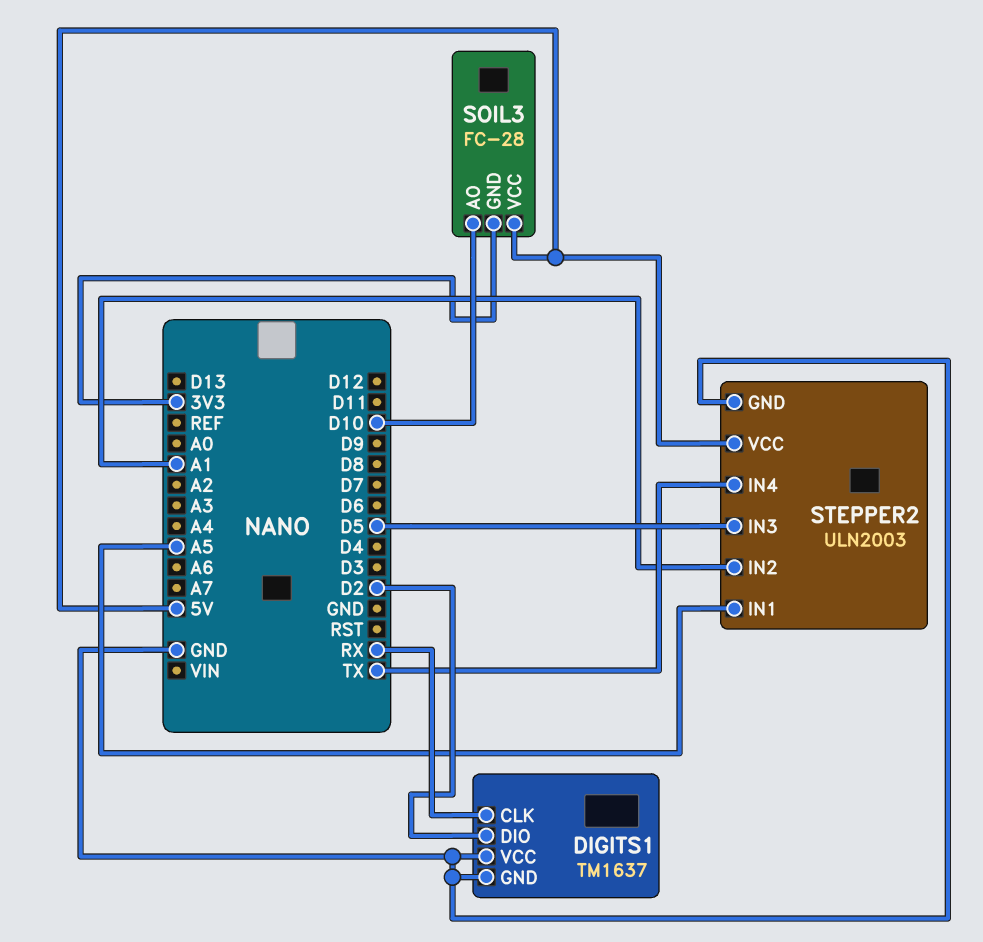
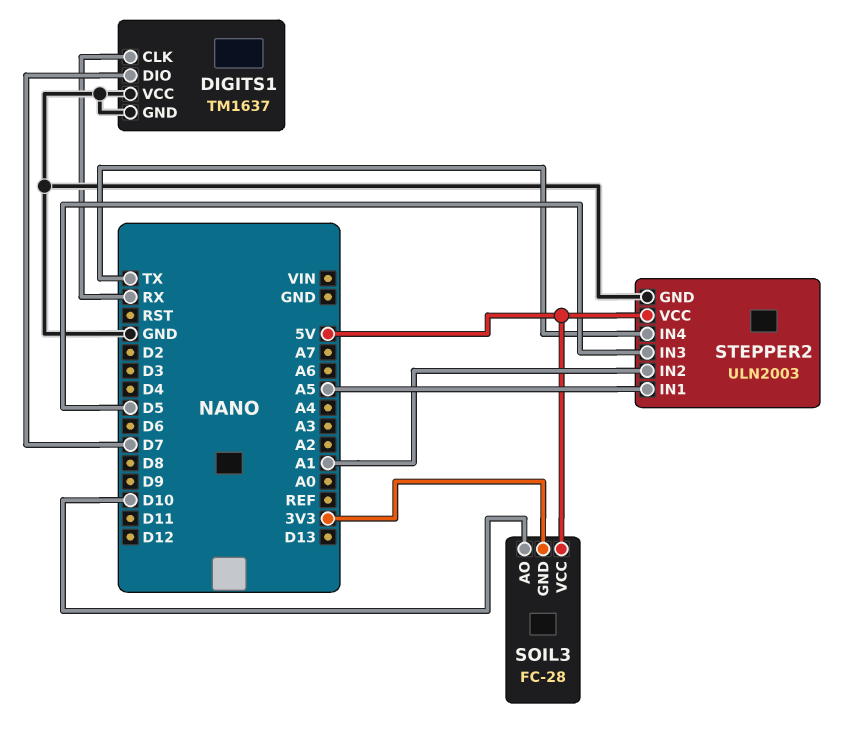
DIGITS1 pin DIO: D2 -> D7

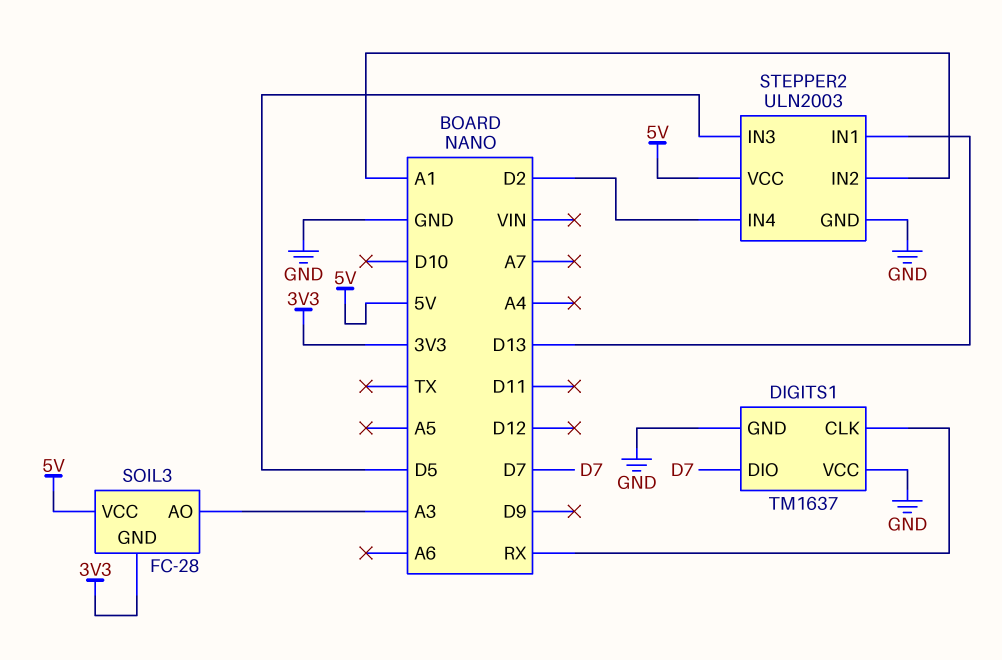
SOIL3 pin AO: D10 -> A3
STEPPER2 pin IN1: A5 -> D13
STEPPER2 pin IN4: TX -> D2

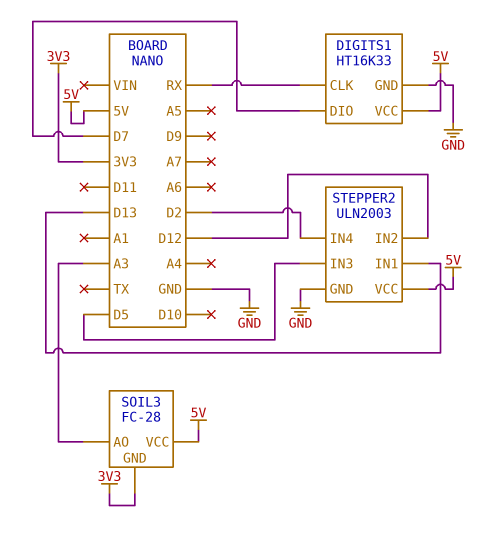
DIGITS1: TM1637 -> HT16K33
DIGITS1 pin VCC: GND -> 5V
STEPPER2 pin IN2: A1 -> D12

